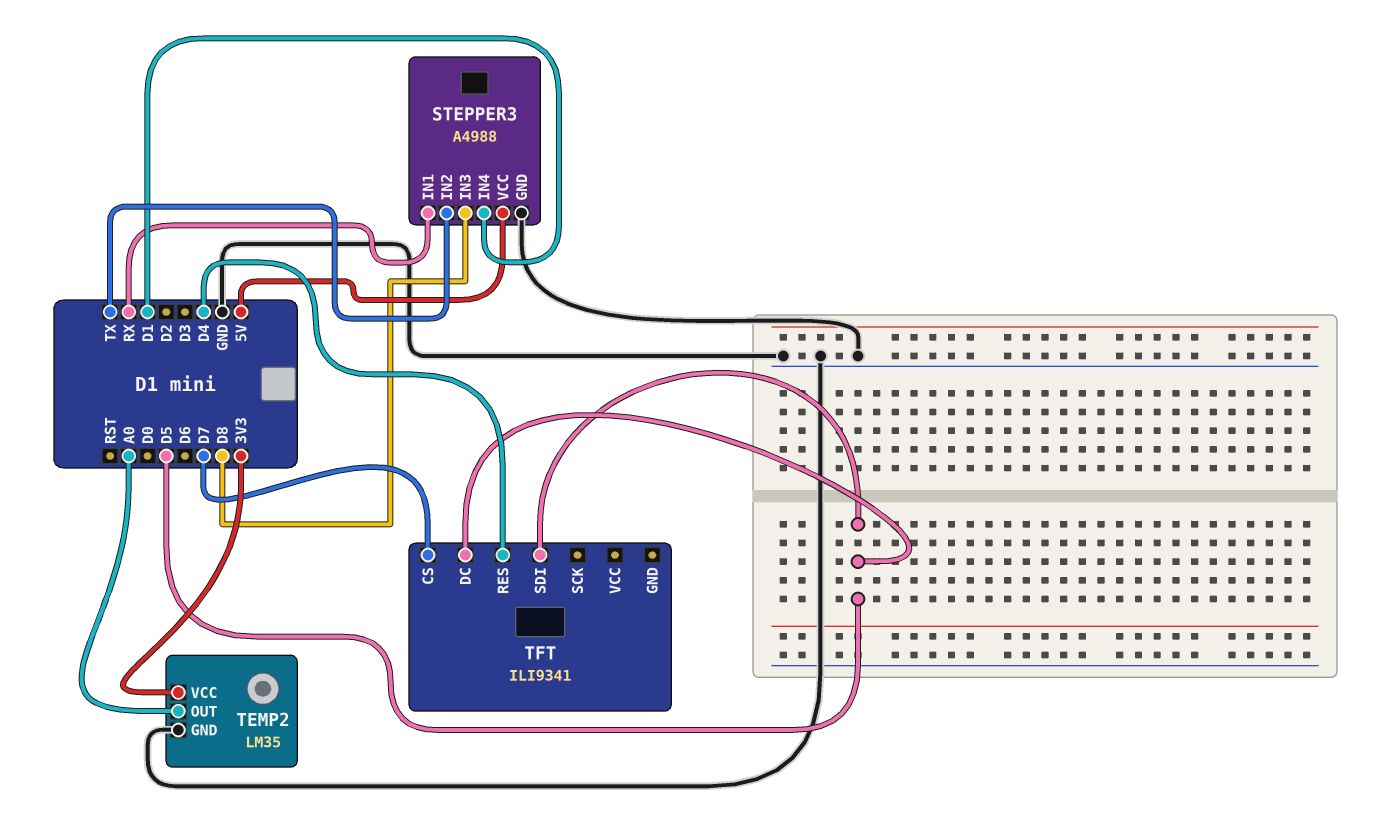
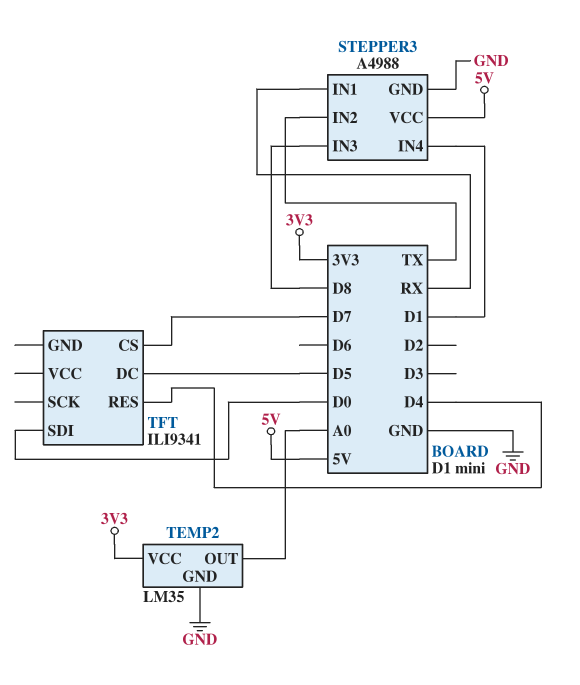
TFT pin SDI: D5 -> D0

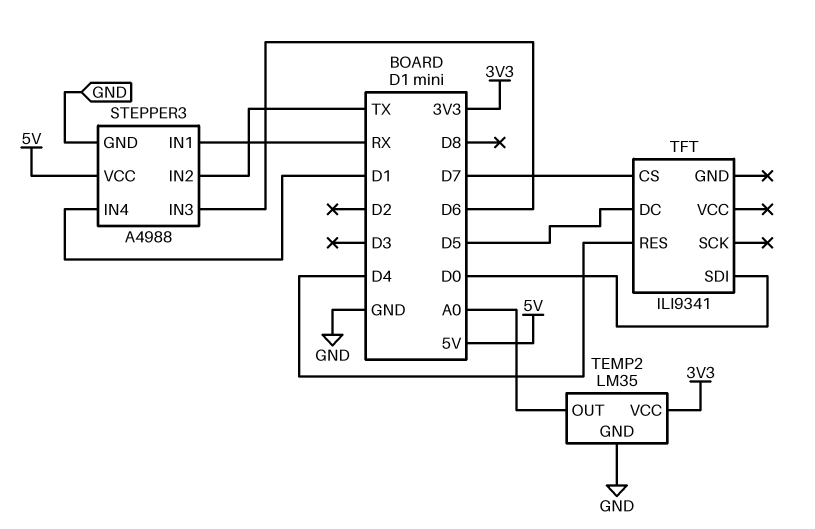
STEPPER3 pin IN3: D8 -> D6

